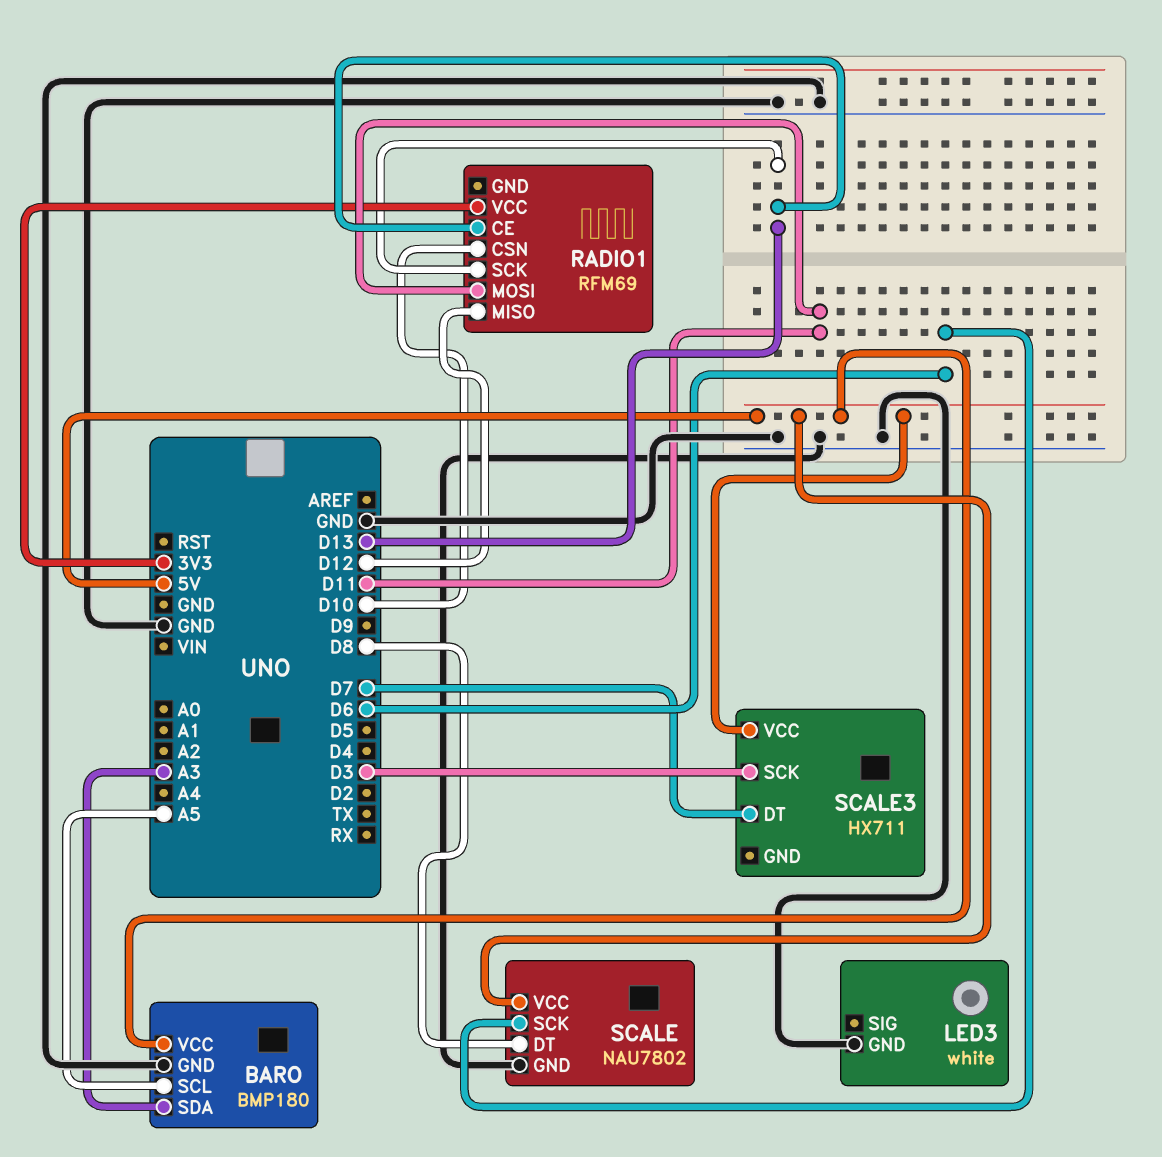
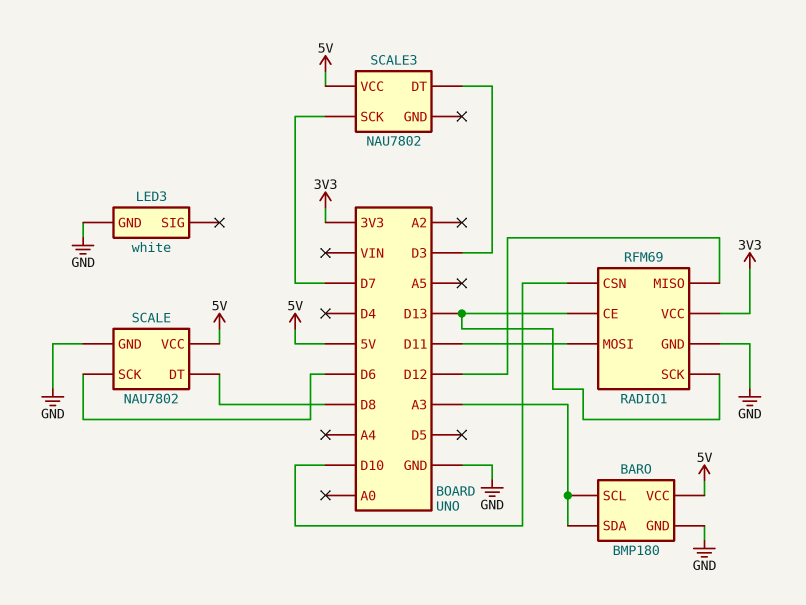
BARO pin SCL: A5 -> A3
RADIO1 pin GND: none -> GND
SCALE3: HX711 -> NAU7802
SCALE3 pin DT: D7 -> D3
SCALE3 pin SCK: D3 -> D7

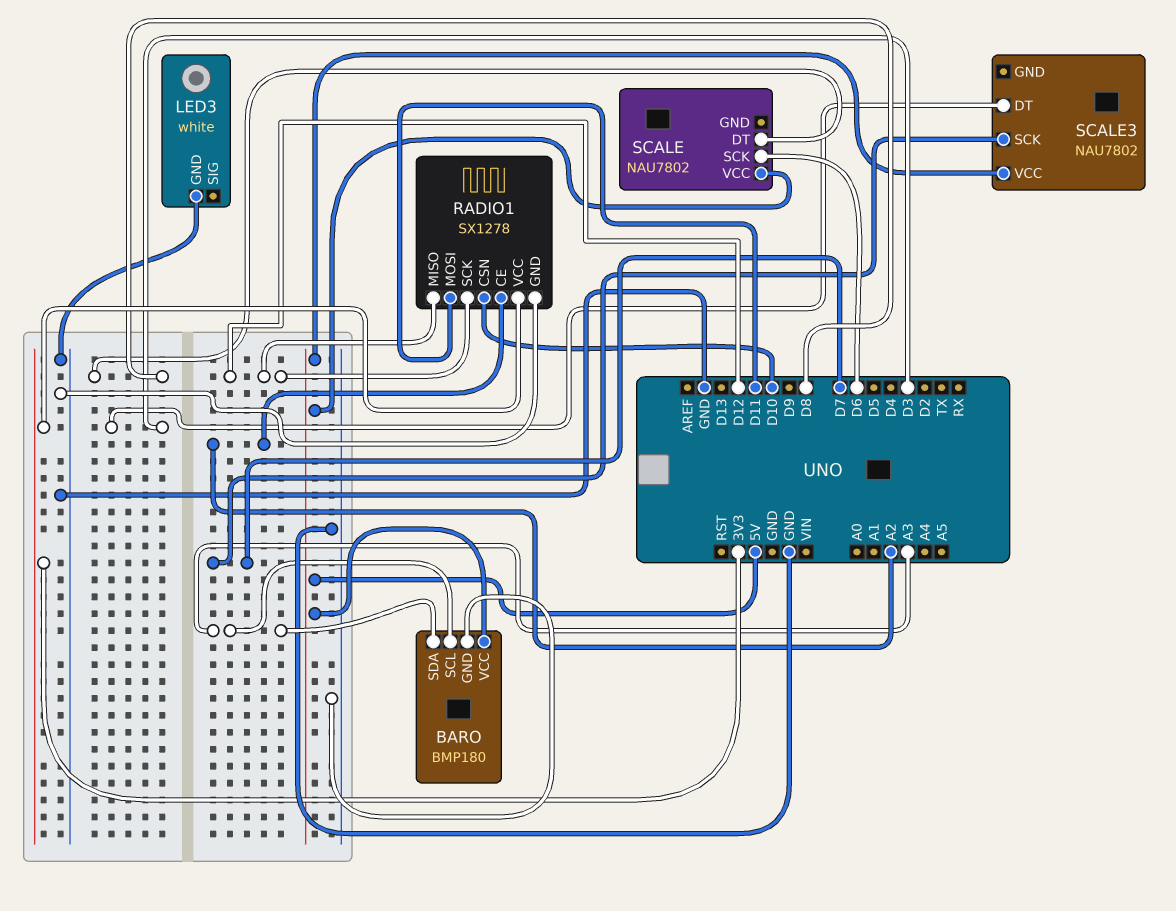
RADIO1: RFM69 -> SX1278
RADIO1 pin CE: D13 -> A2
RADIO1 pin SCK: D13 -> D12
SCALE pin GND: GND -> none

